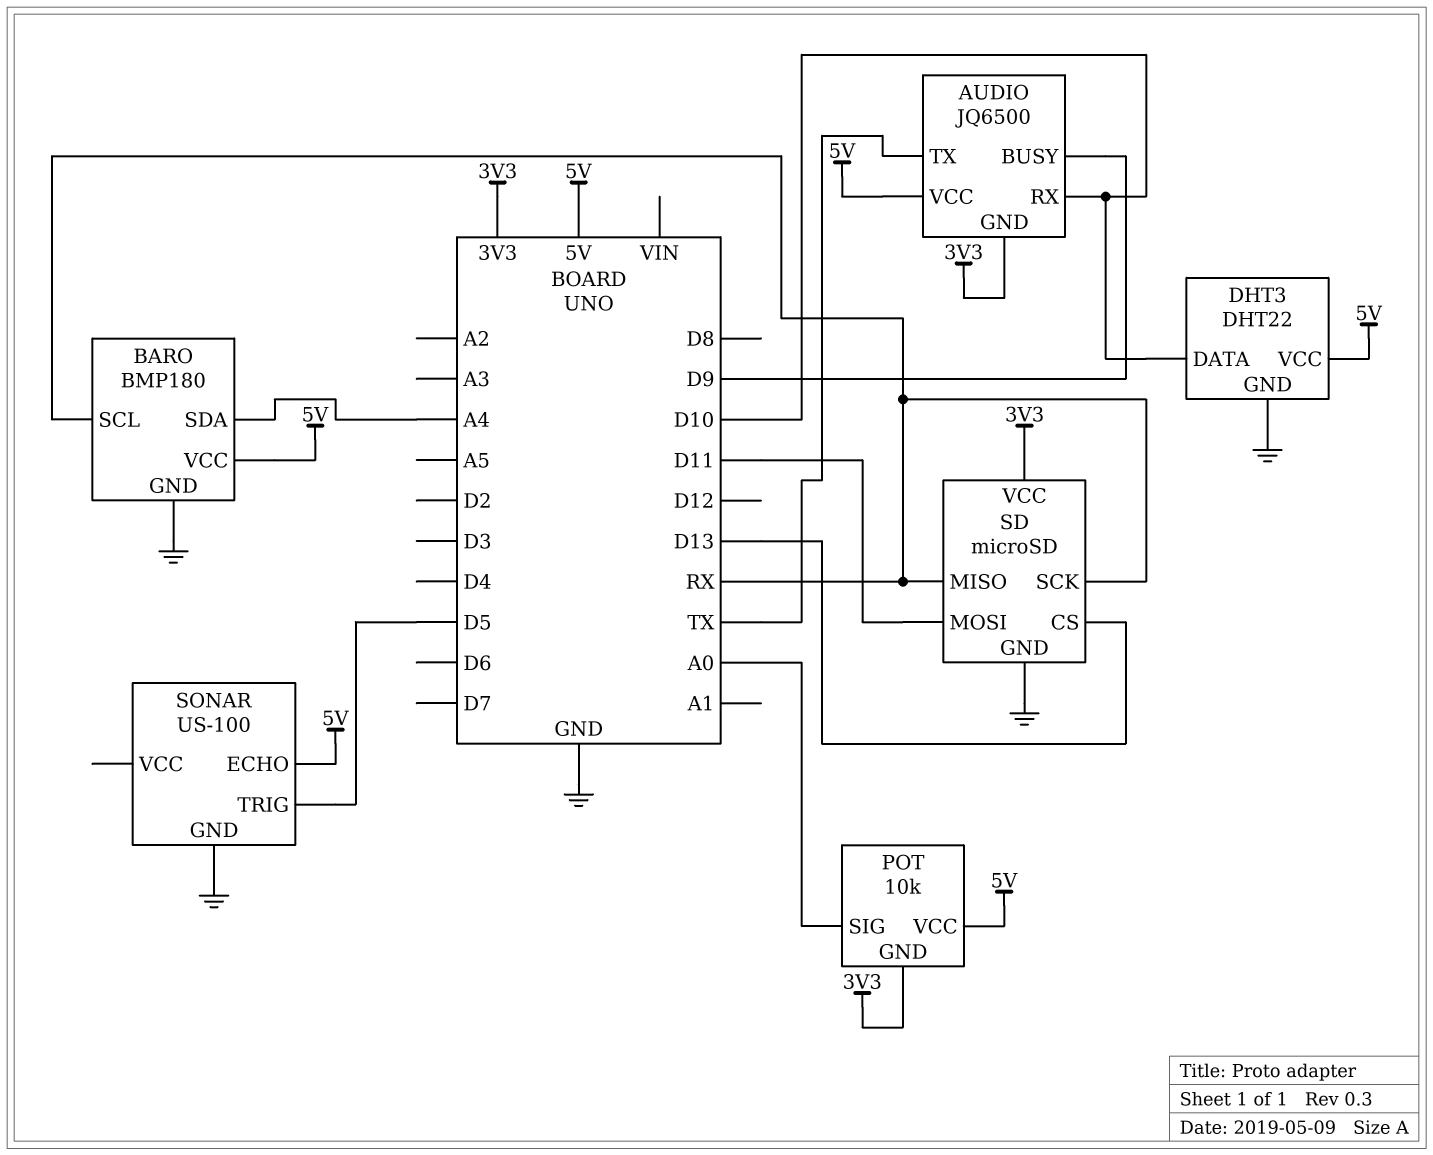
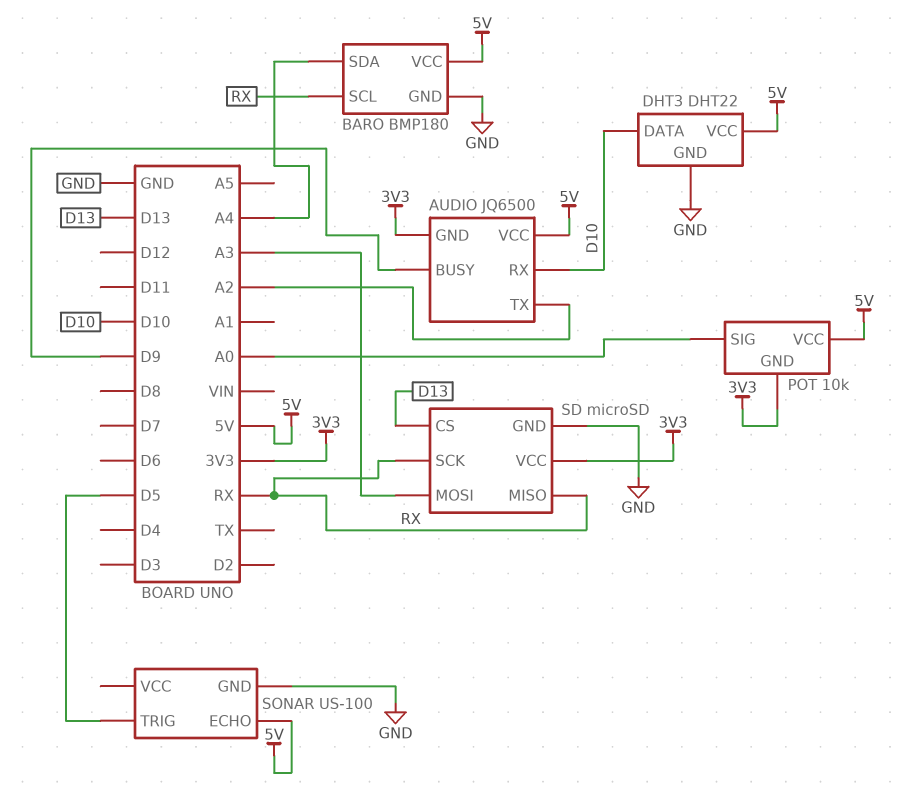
AUDIO pin TX: TX -> A2
SD pin MOSI: D11 -> A3

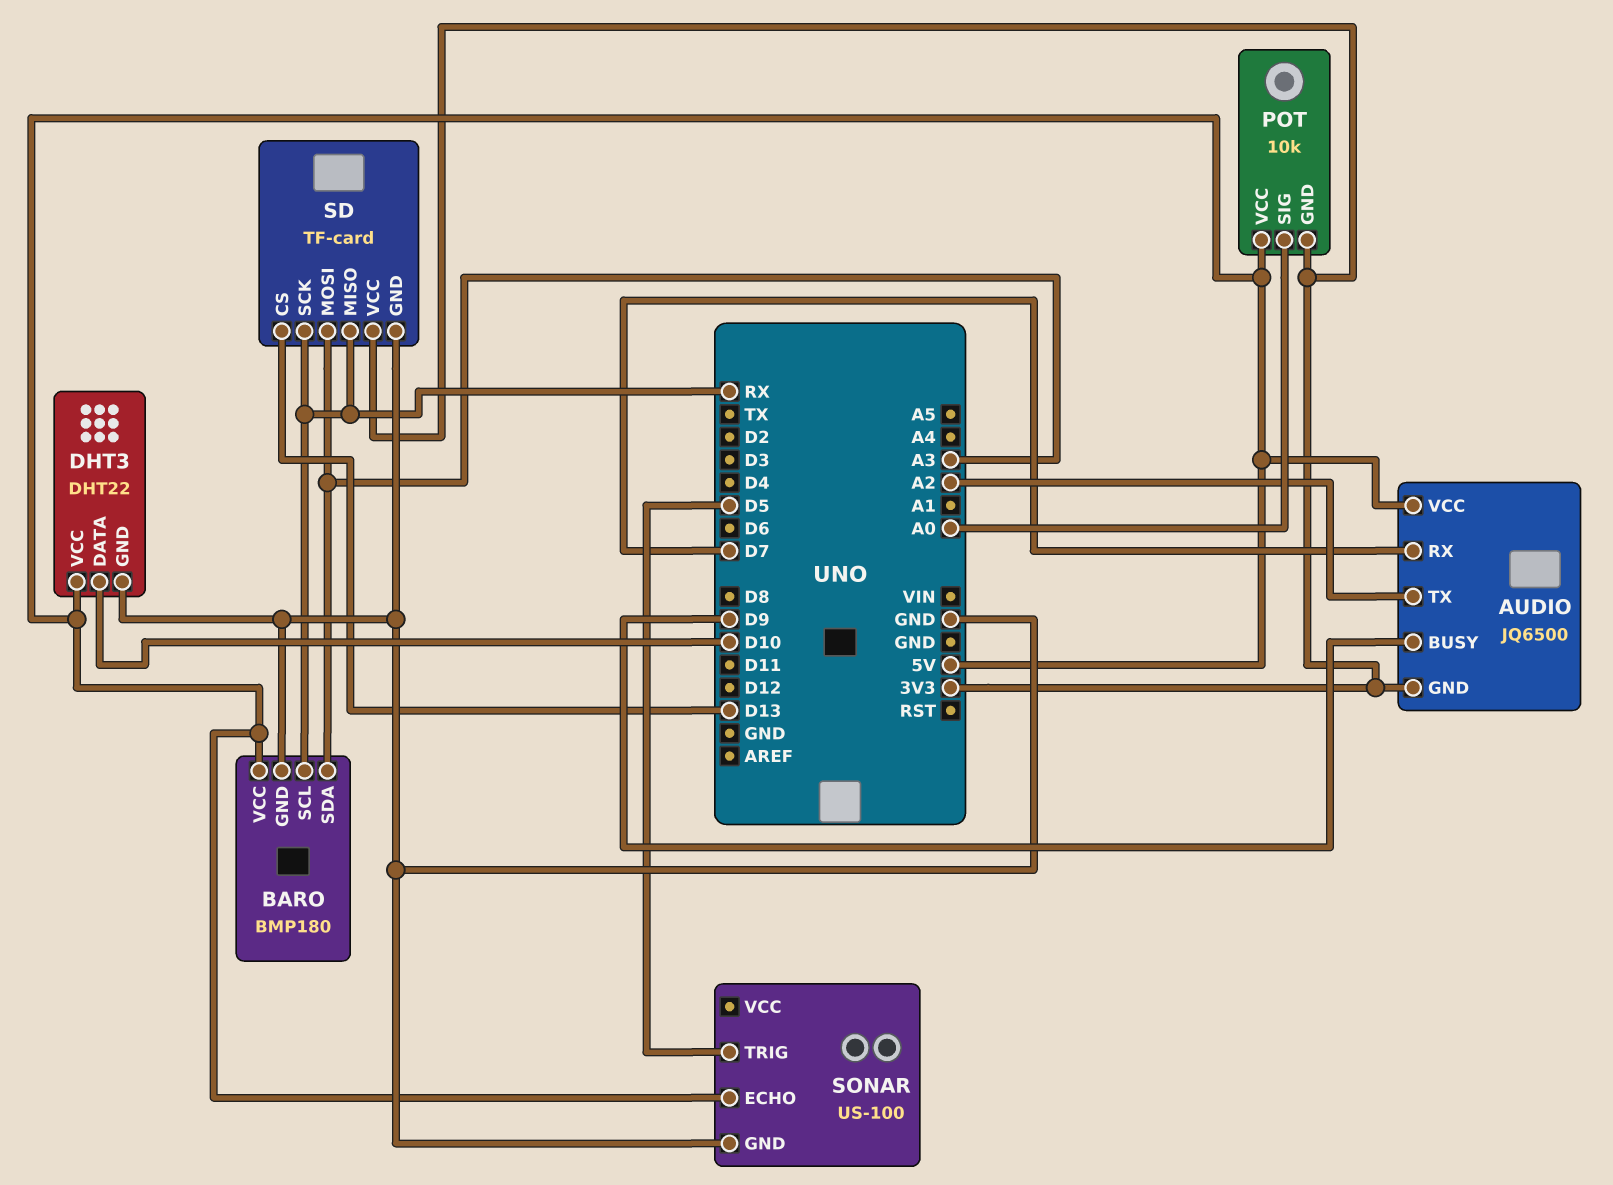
AUDIO pin RX: D10 -> D7
BARO pin SDA: A4 -> A3
SD: microSD -> TF-card

